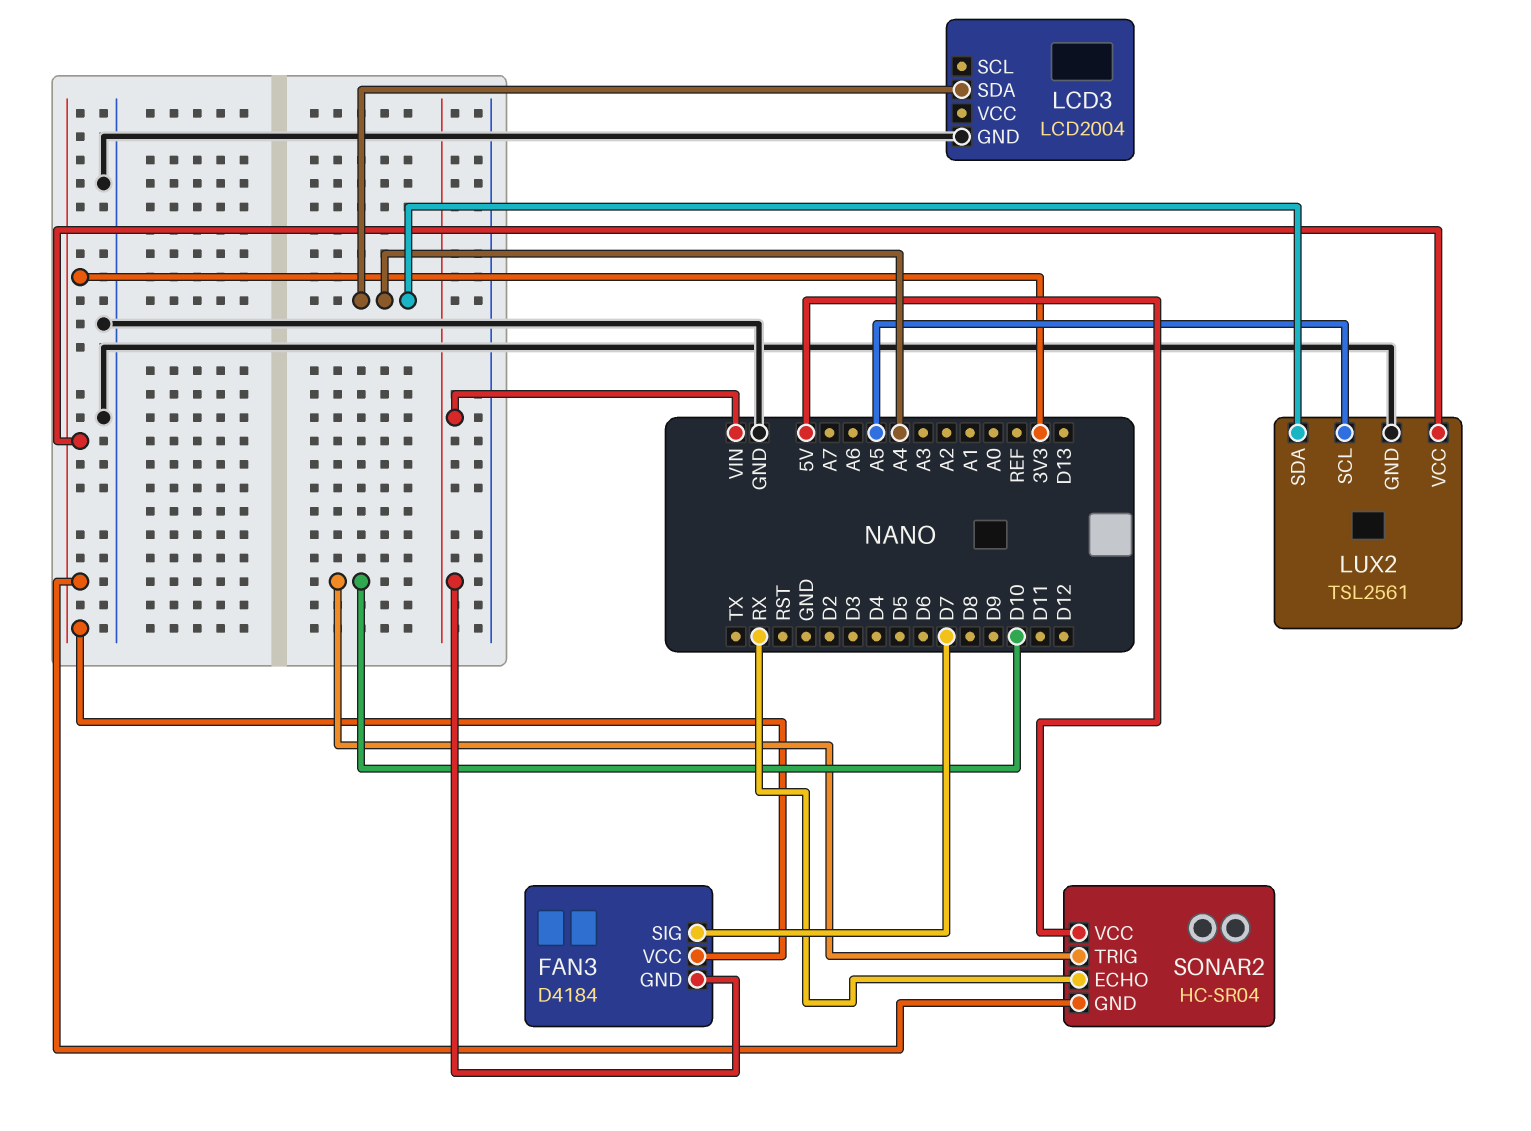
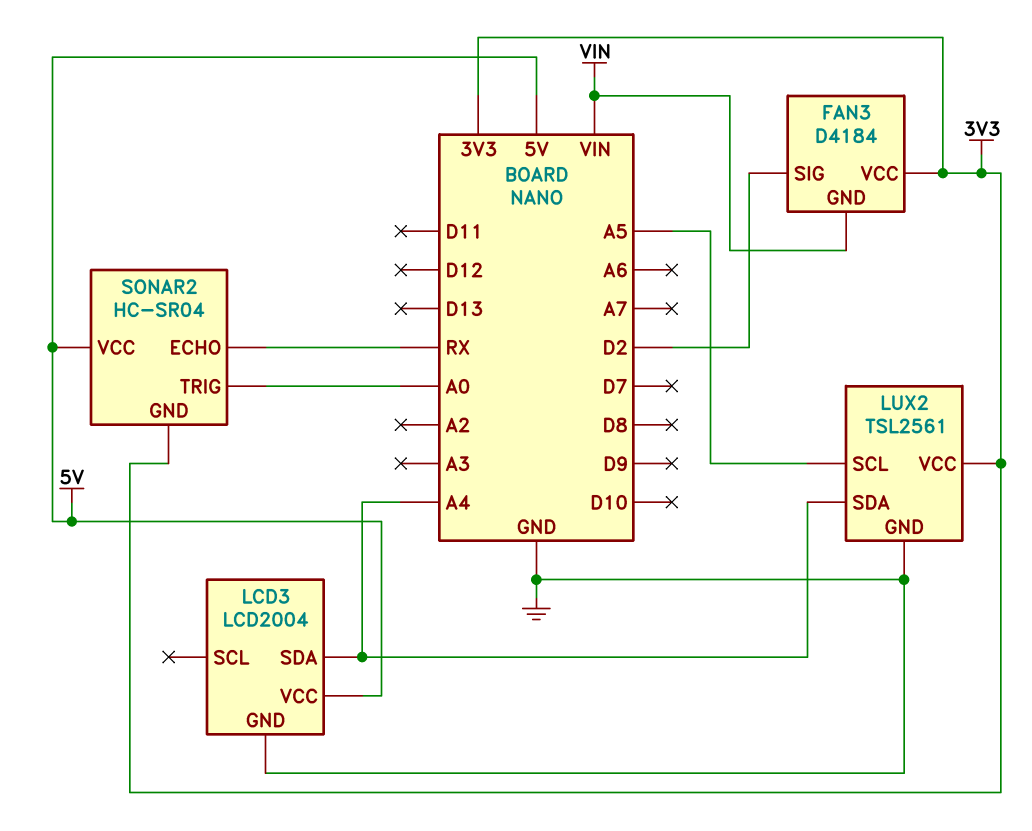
FAN3 pin SIG: D7 -> D2
LCD3 pin VCC: none -> 5V
SONAR2 pin TRIG: D10 -> A0

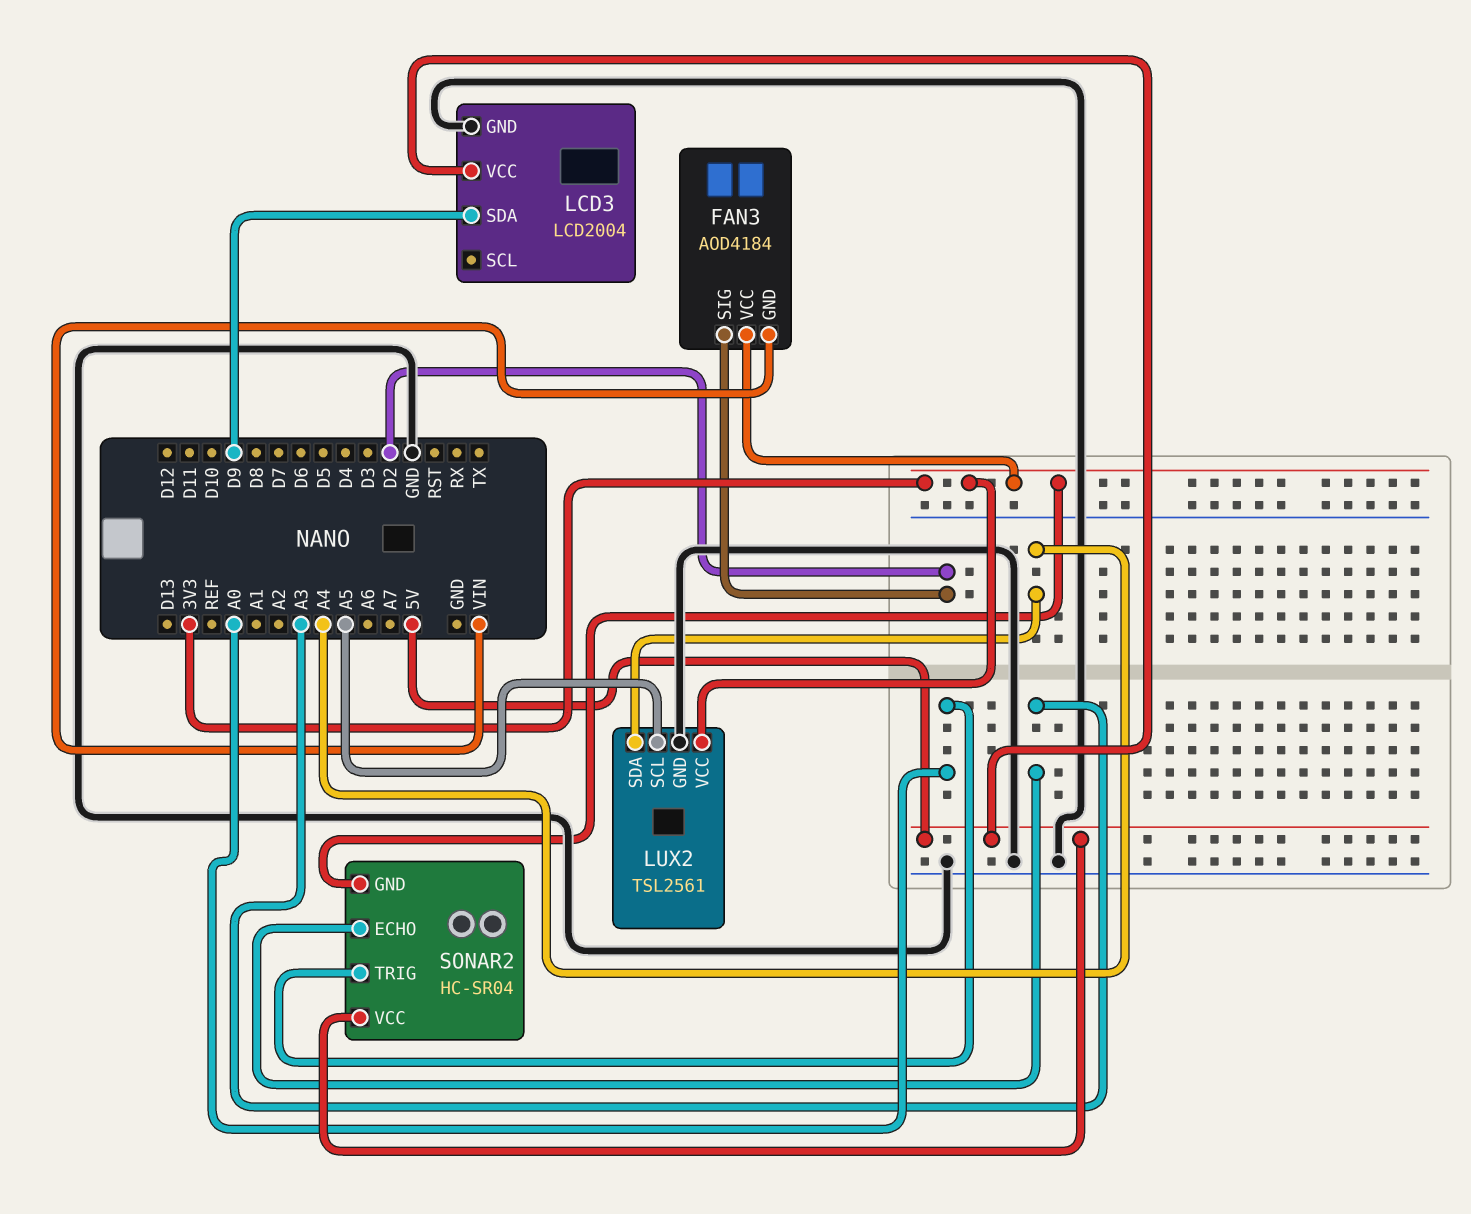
FAN3: D4184 -> AOD4184
LCD3 pin SDA: A4 -> D9
SONAR2 pin ECHO: RX -> A3

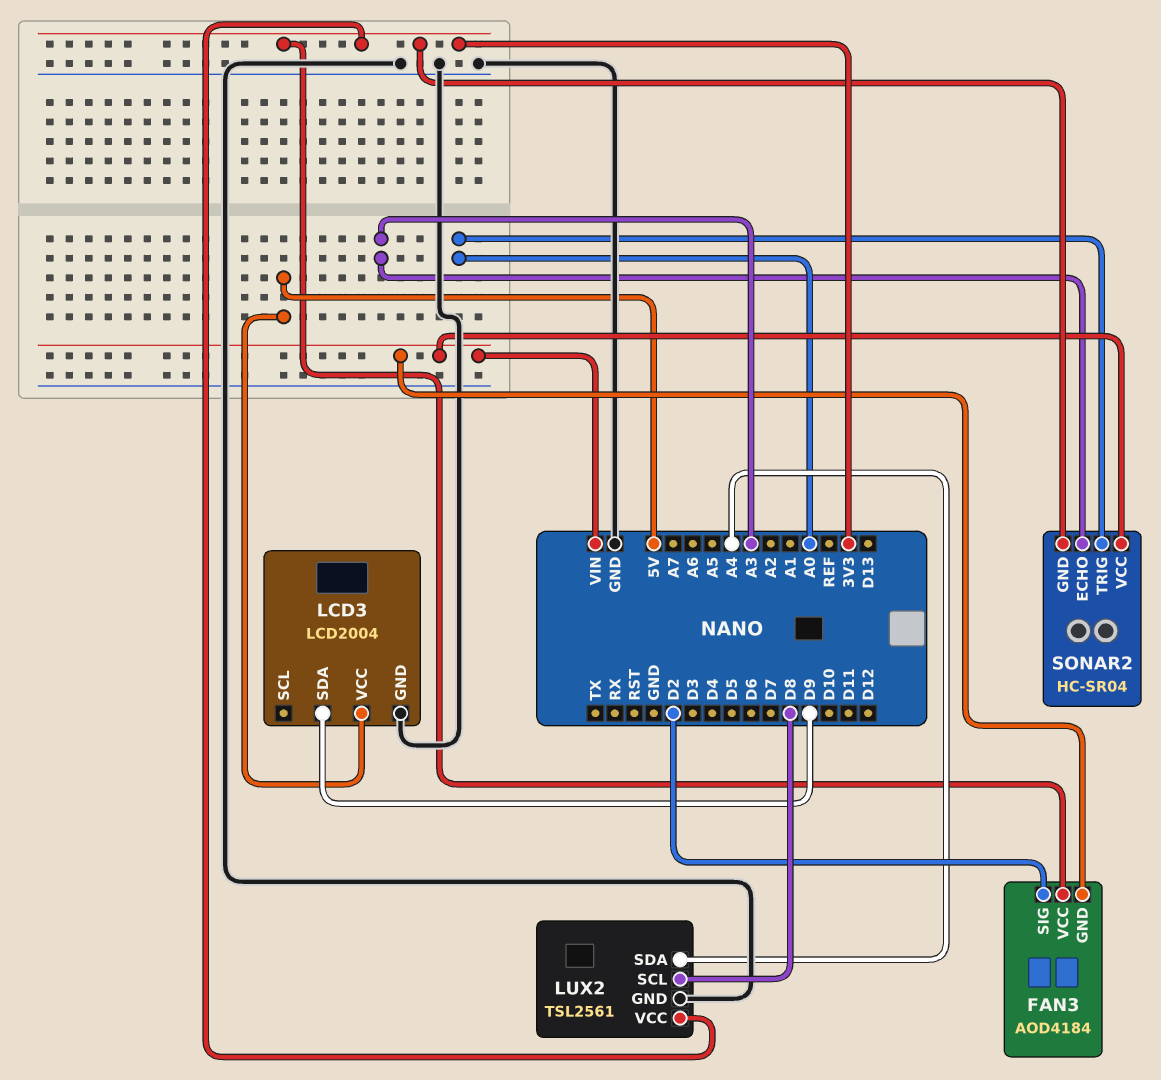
LUX2 pin SCL: A5 -> D8
SONAR2 pin VCC: 5V -> VIN

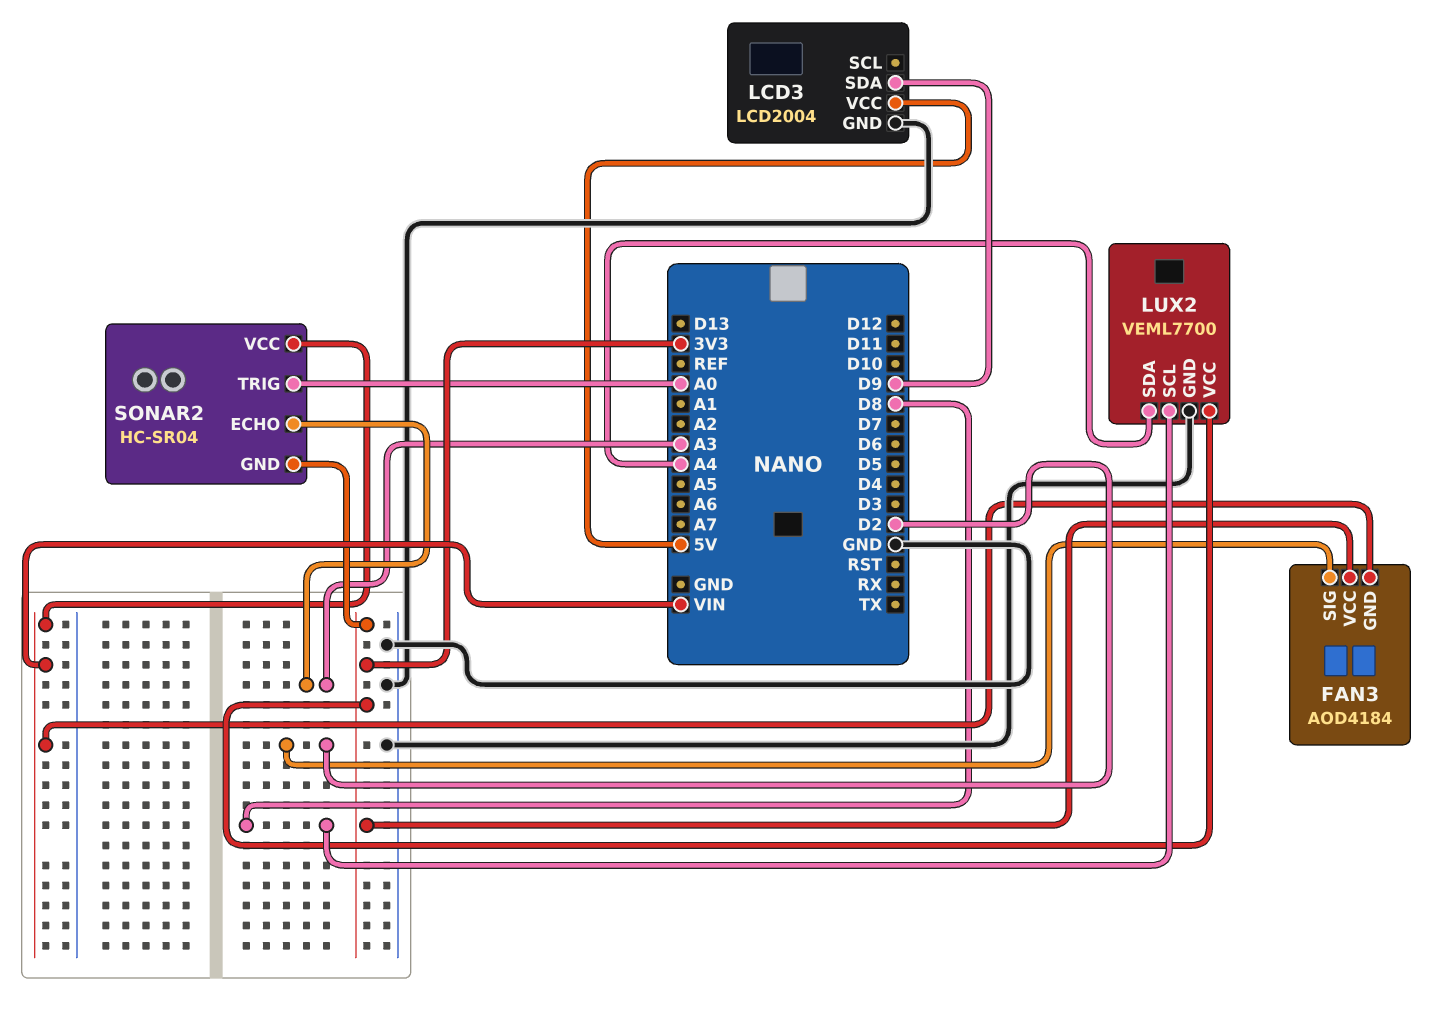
LUX2: TSL2561 -> VEML7700

